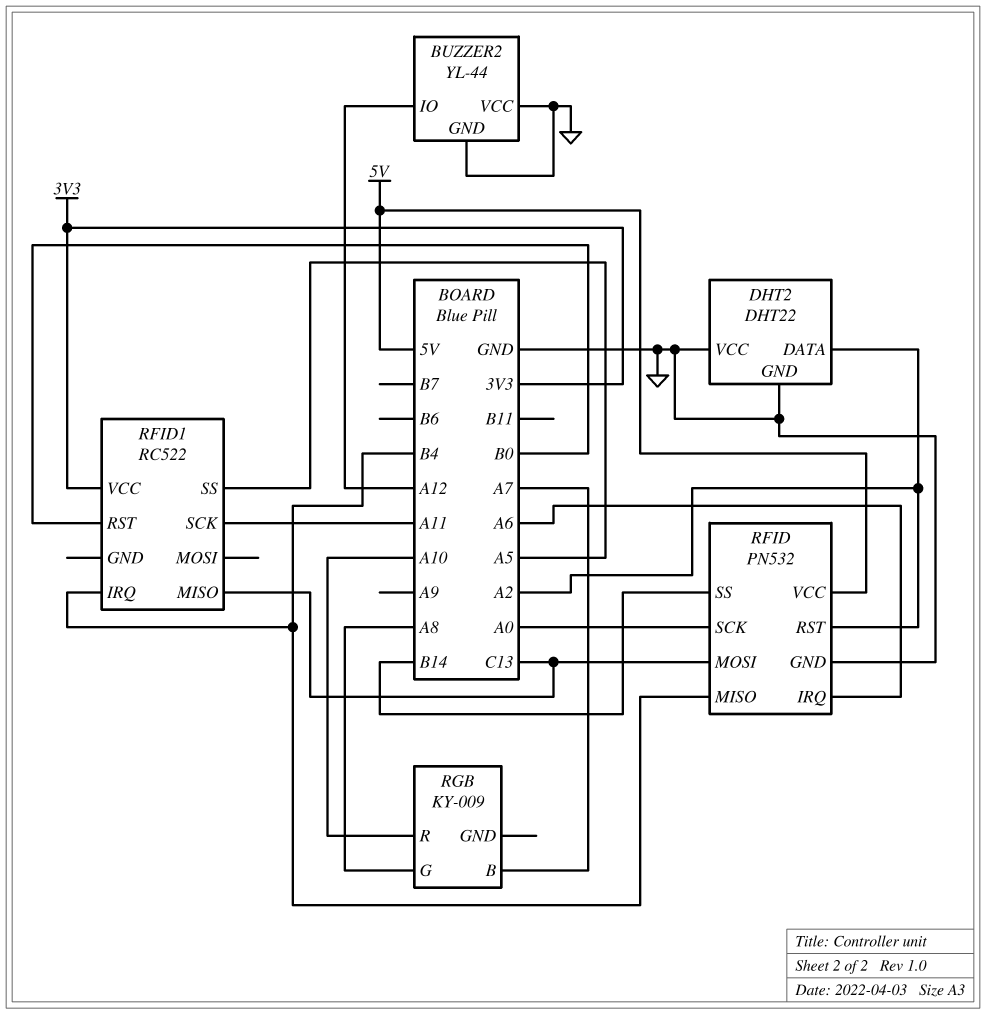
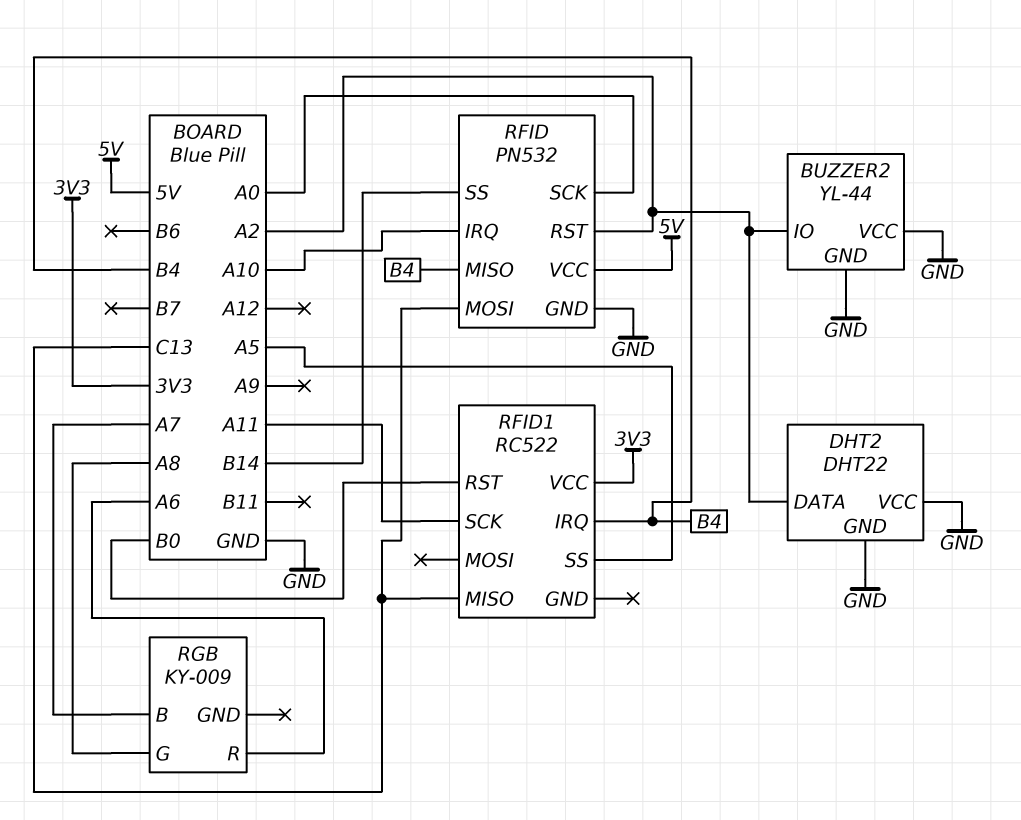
BUZZER2 pin IO: A12 -> A2
RFID pin IRQ: A6 -> A10
RGB pin R: A10 -> A6

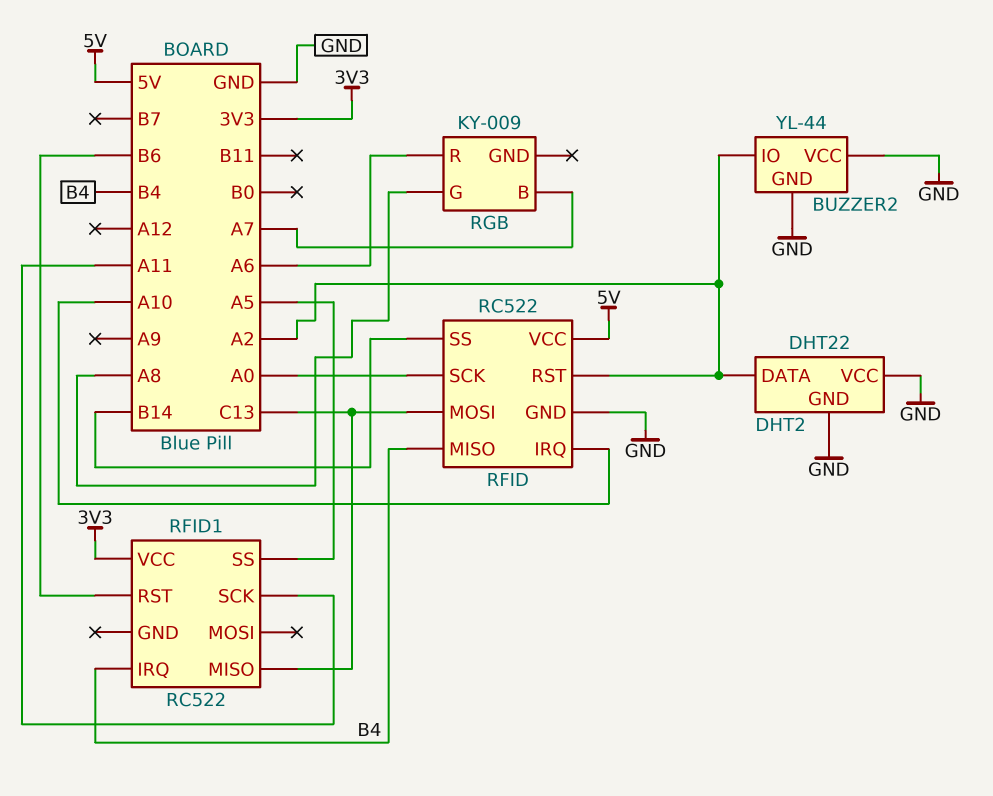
RFID: PN532 -> RC522
RFID1 pin RST: B0 -> B6

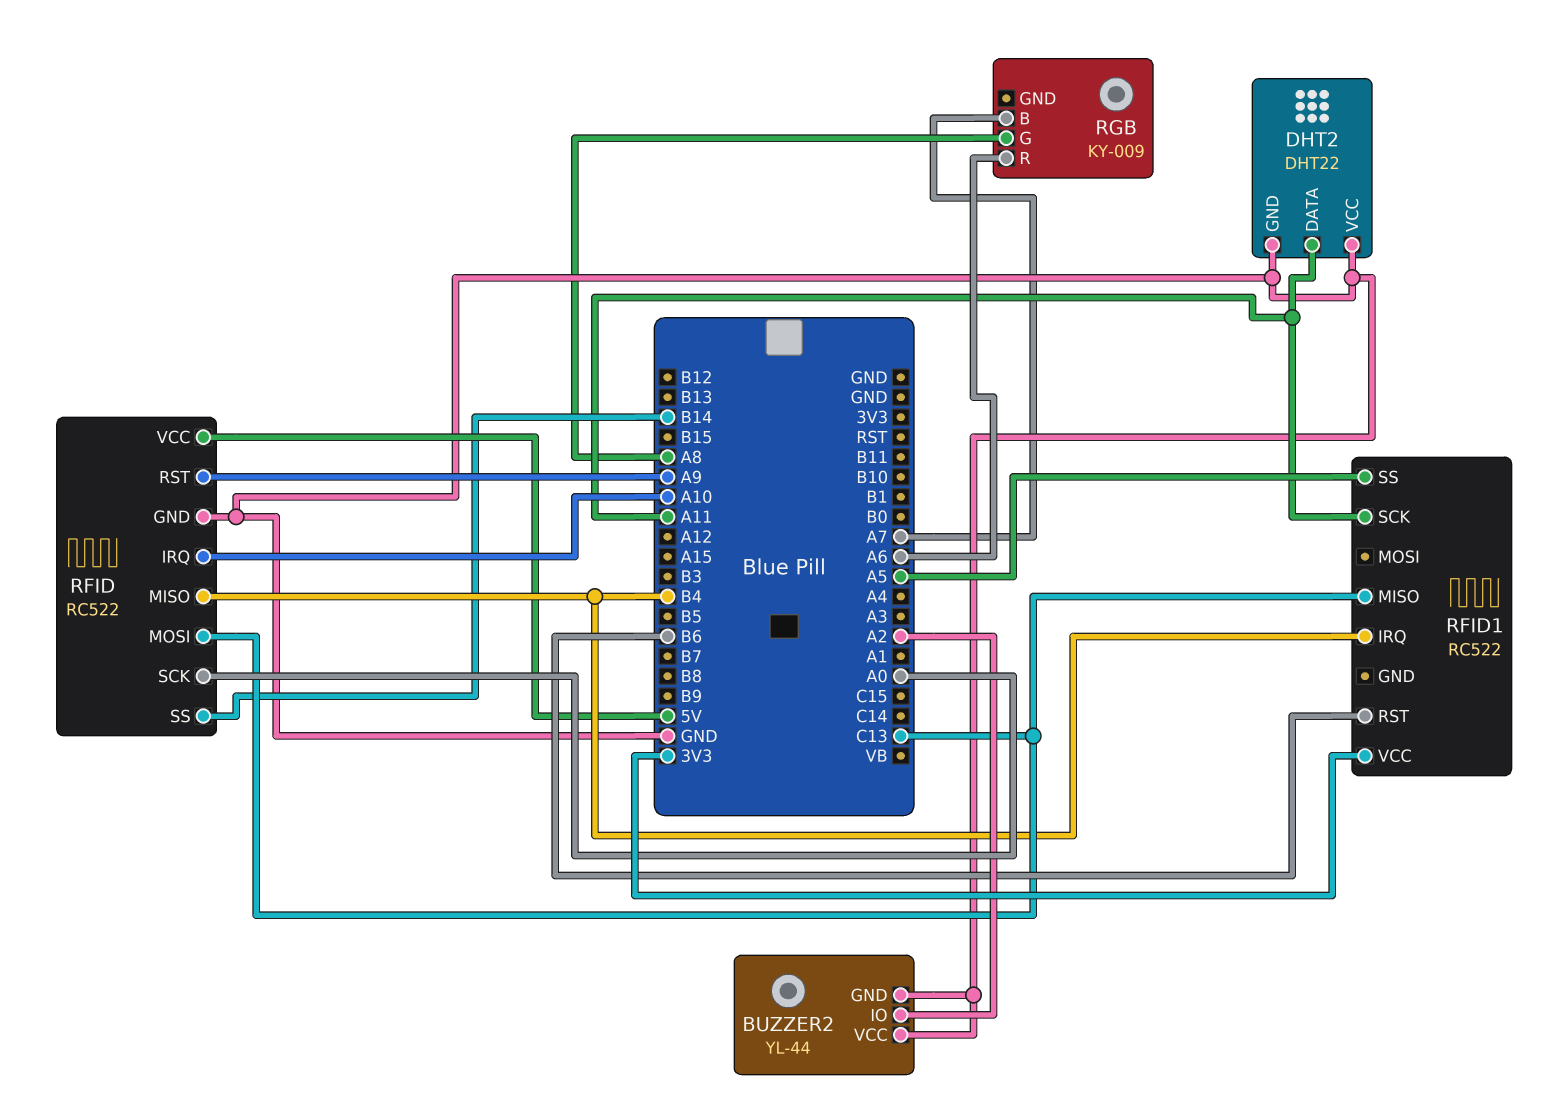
DHT2 pin DATA: A2 -> A11
RFID pin RST: A2 -> A9

